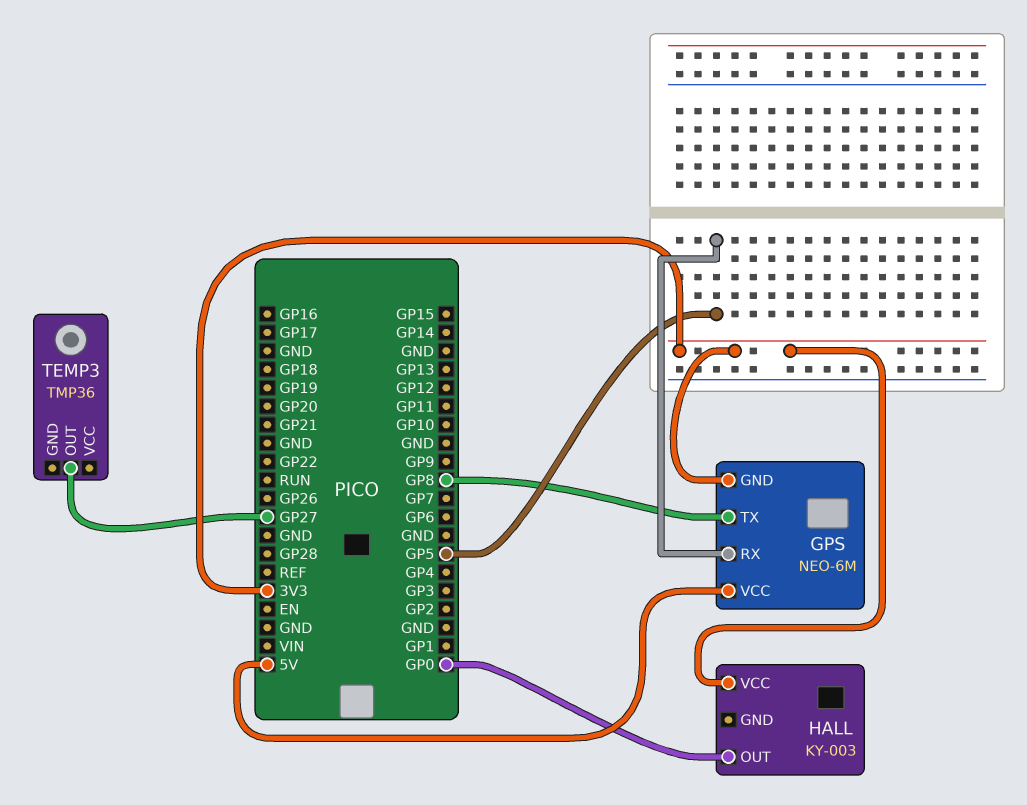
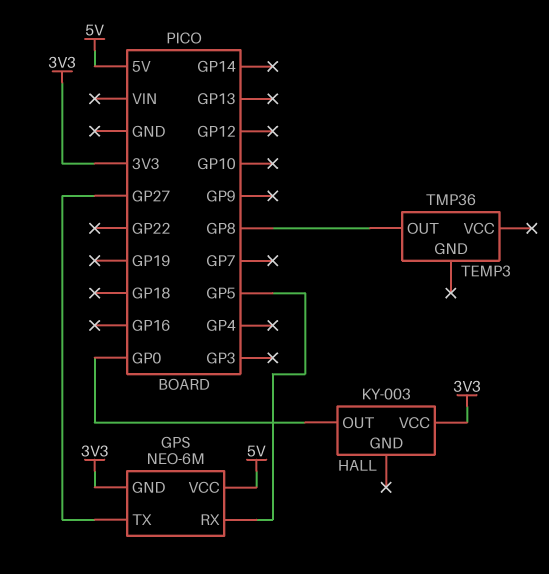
GPS pin TX: GP8 -> GP27
TEMP3 pin OUT: GP27 -> GP8

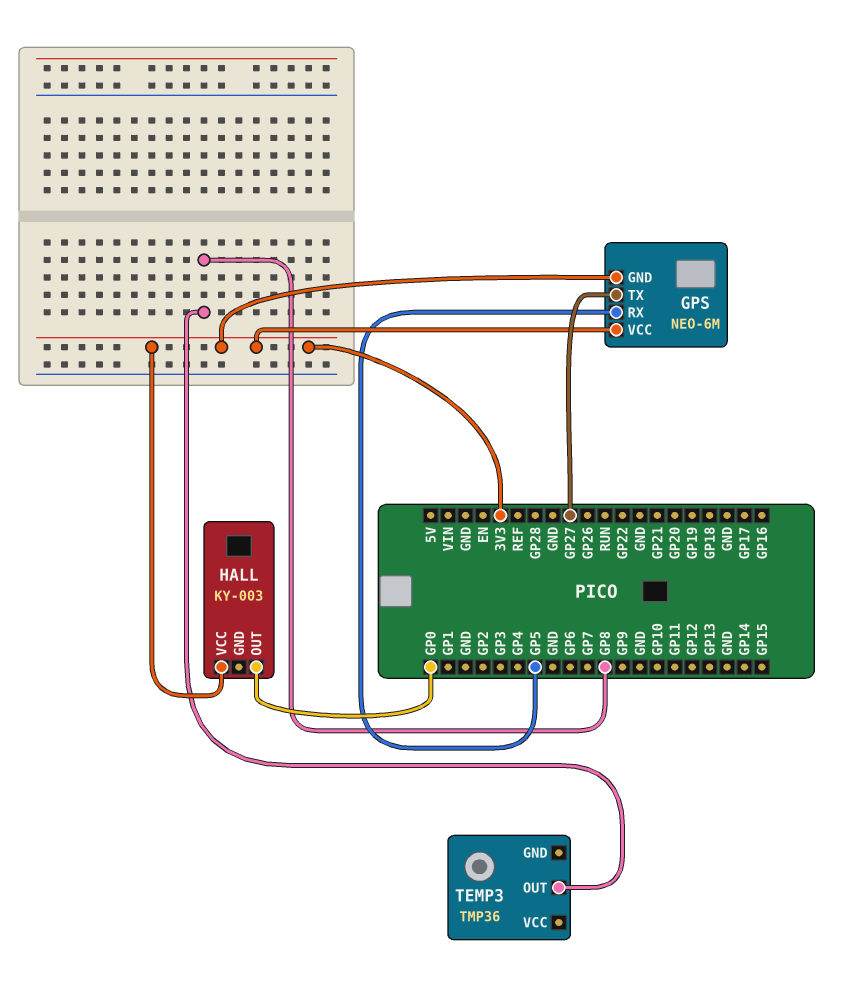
GPS pin VCC: 5V -> 3V3

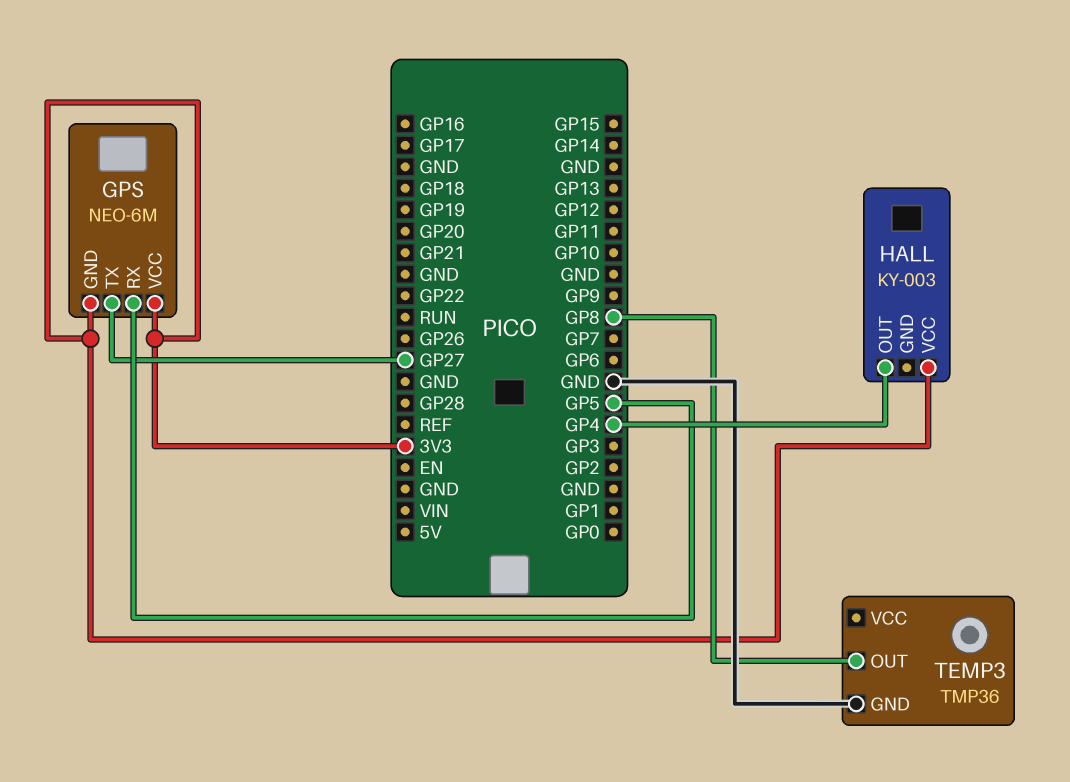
HALL pin OUT: GP0 -> GP4
TEMP3 pin GND: none -> GND

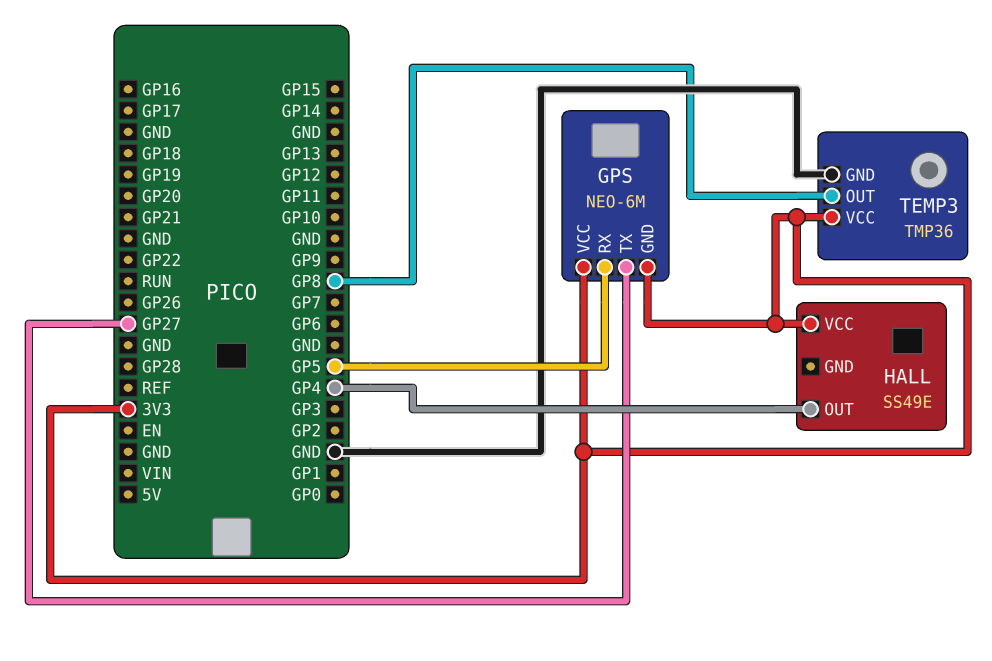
HALL: KY-003 -> SS49E
TEMP3 pin VCC: none -> 3V3

